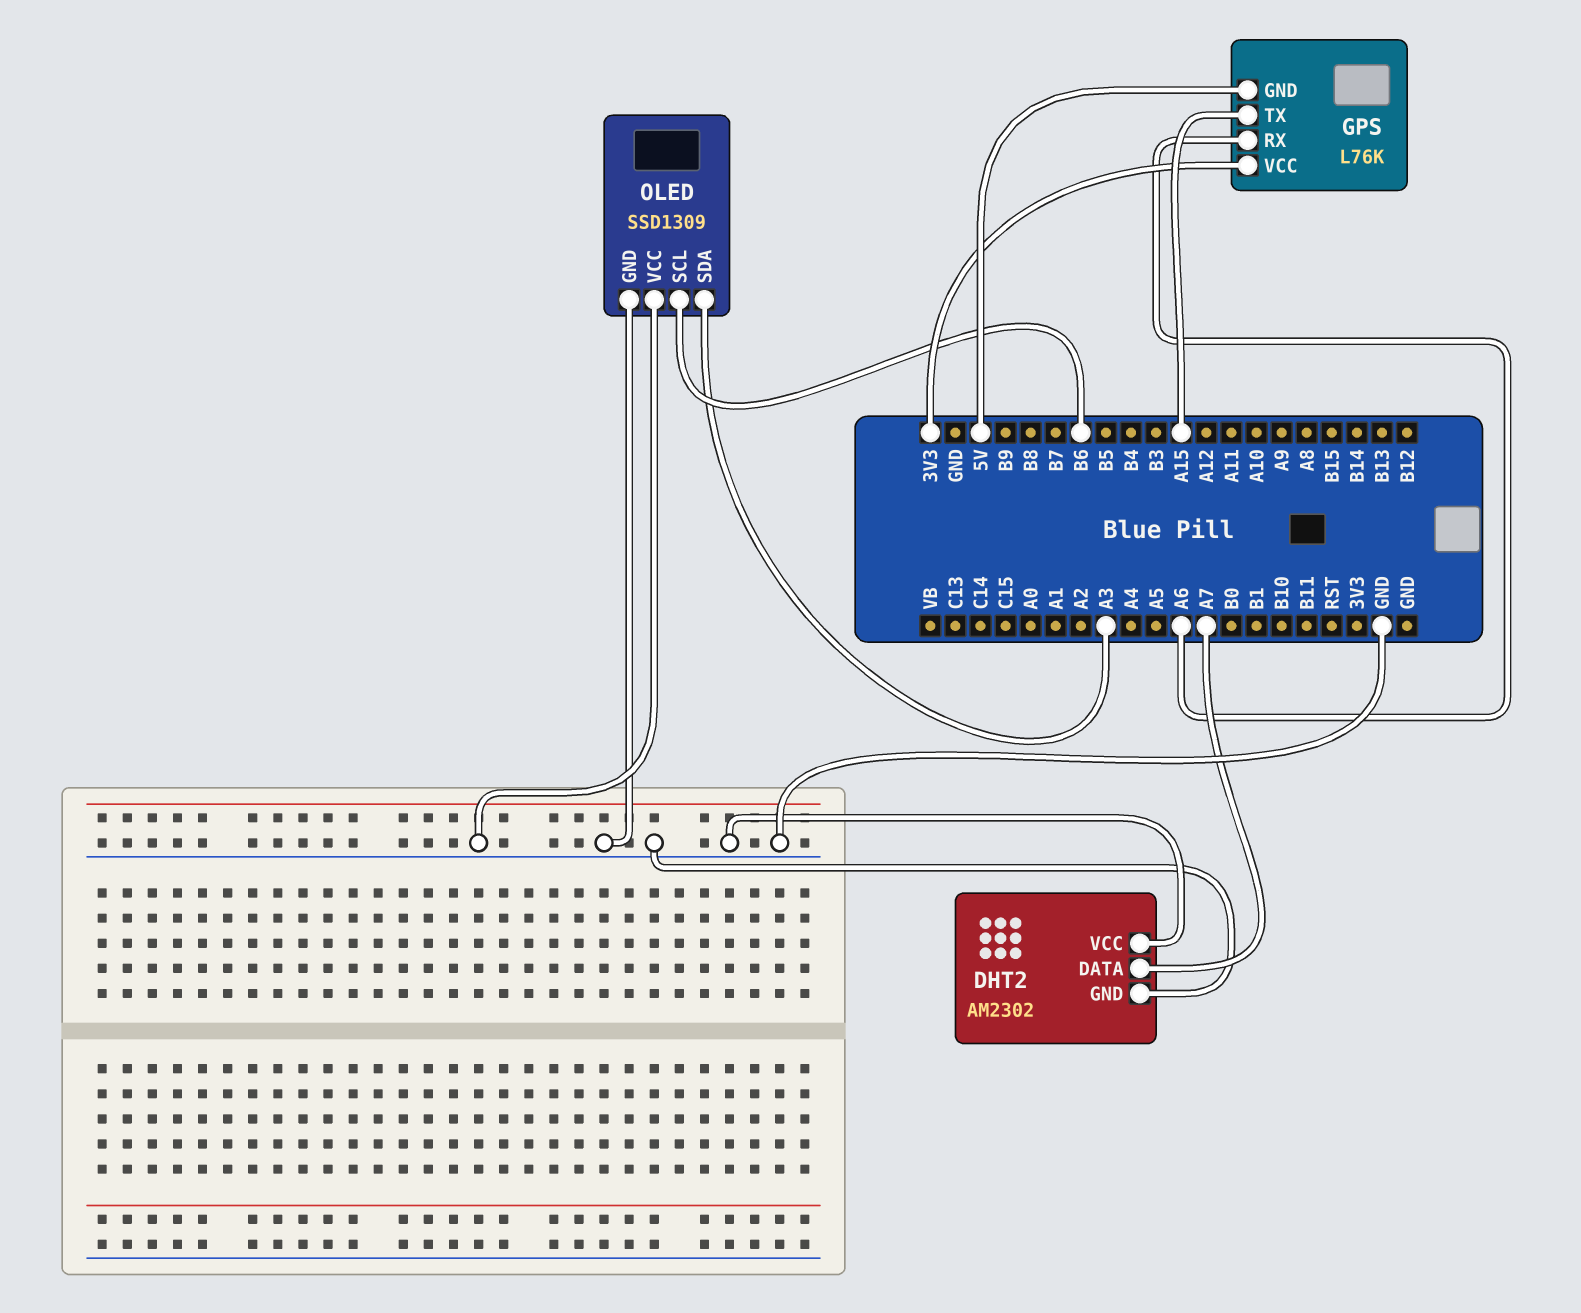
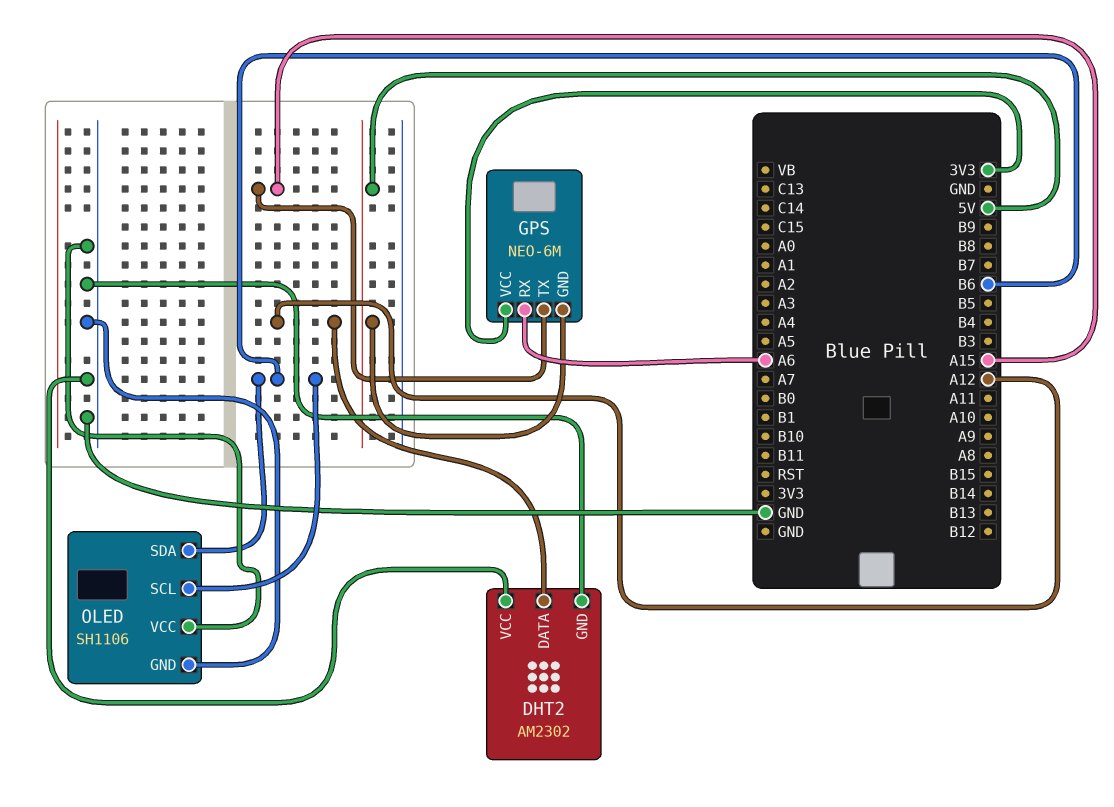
DHT2 pin DATA: A7 -> A12
GPS: L76K -> NEO-6M
OLED: SSD1309 -> SH1106
OLED pin SDA: A3 -> B6

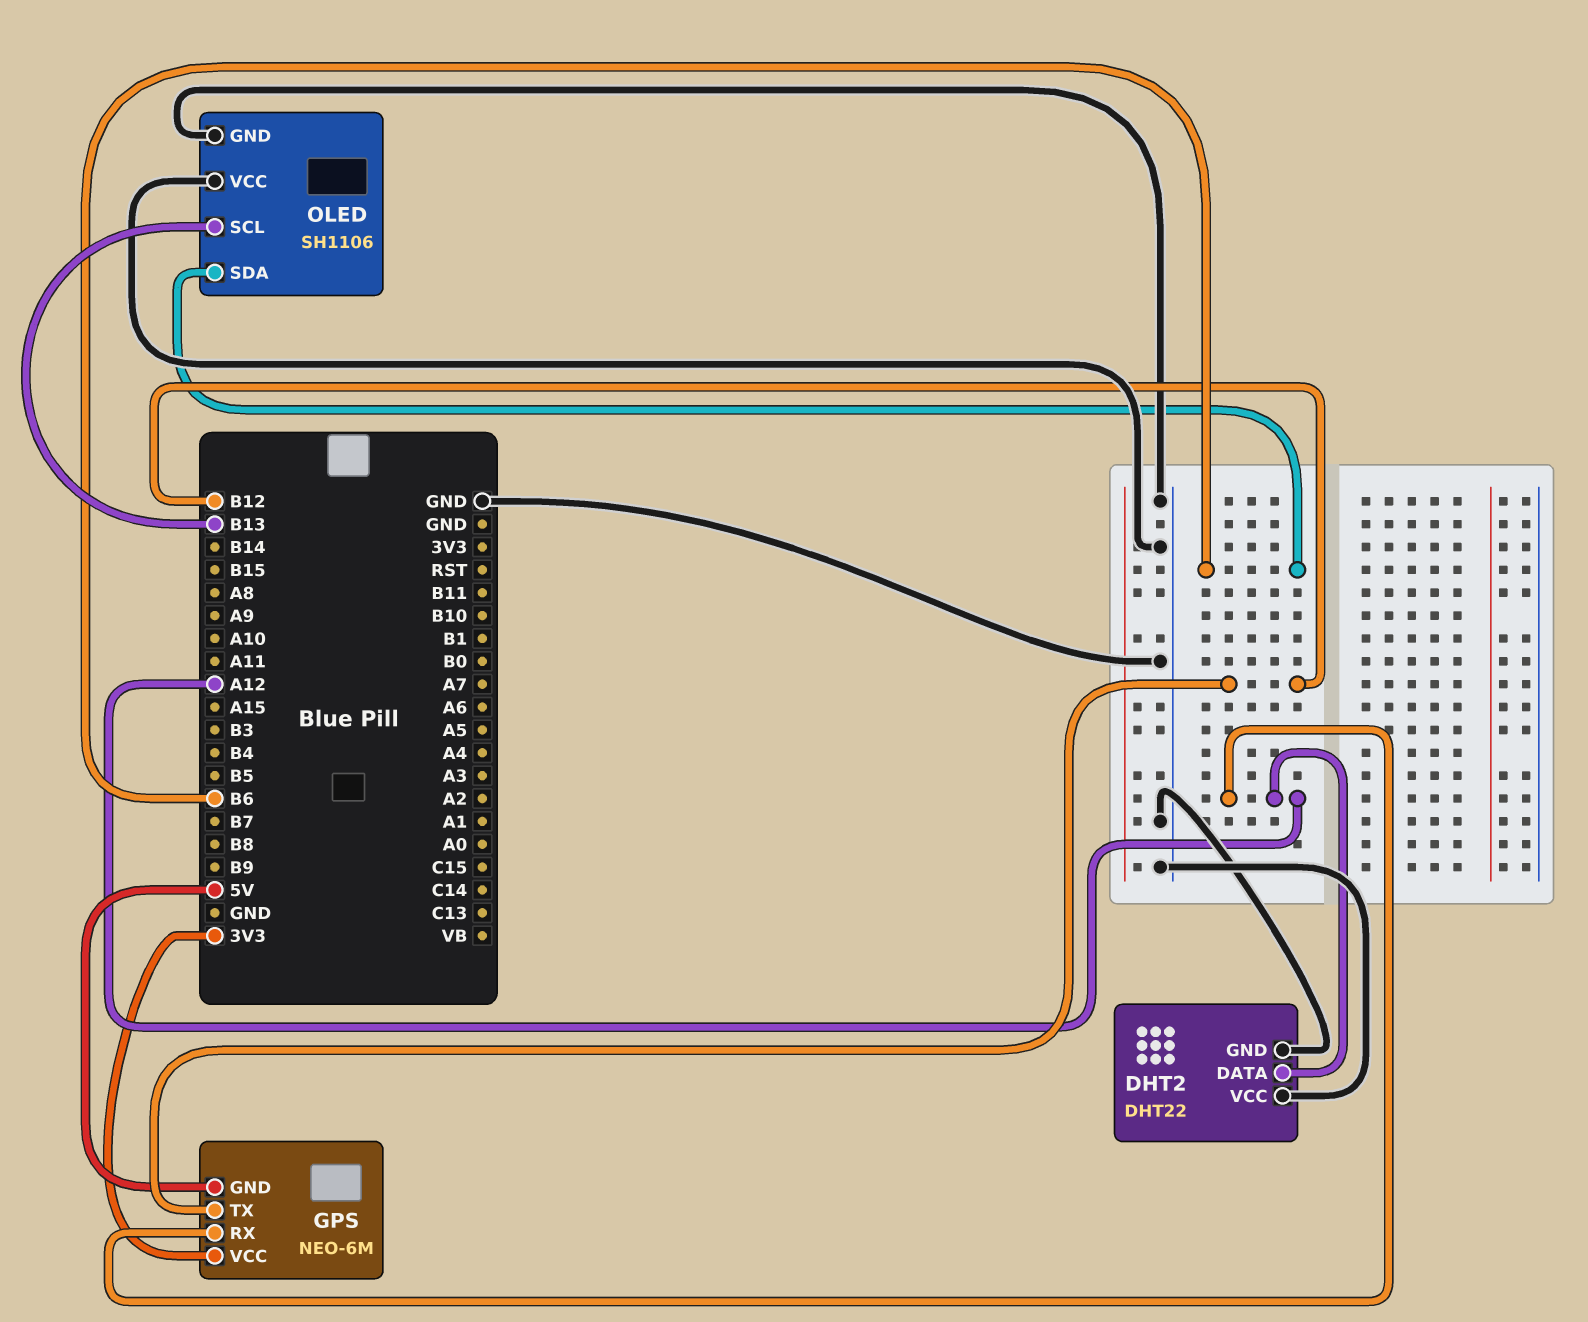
DHT2: AM2302 -> DHT22
GPS pin RX: A6 -> A12
GPS pin TX: A15 -> B12
OLED pin SCL: B6 -> B13

